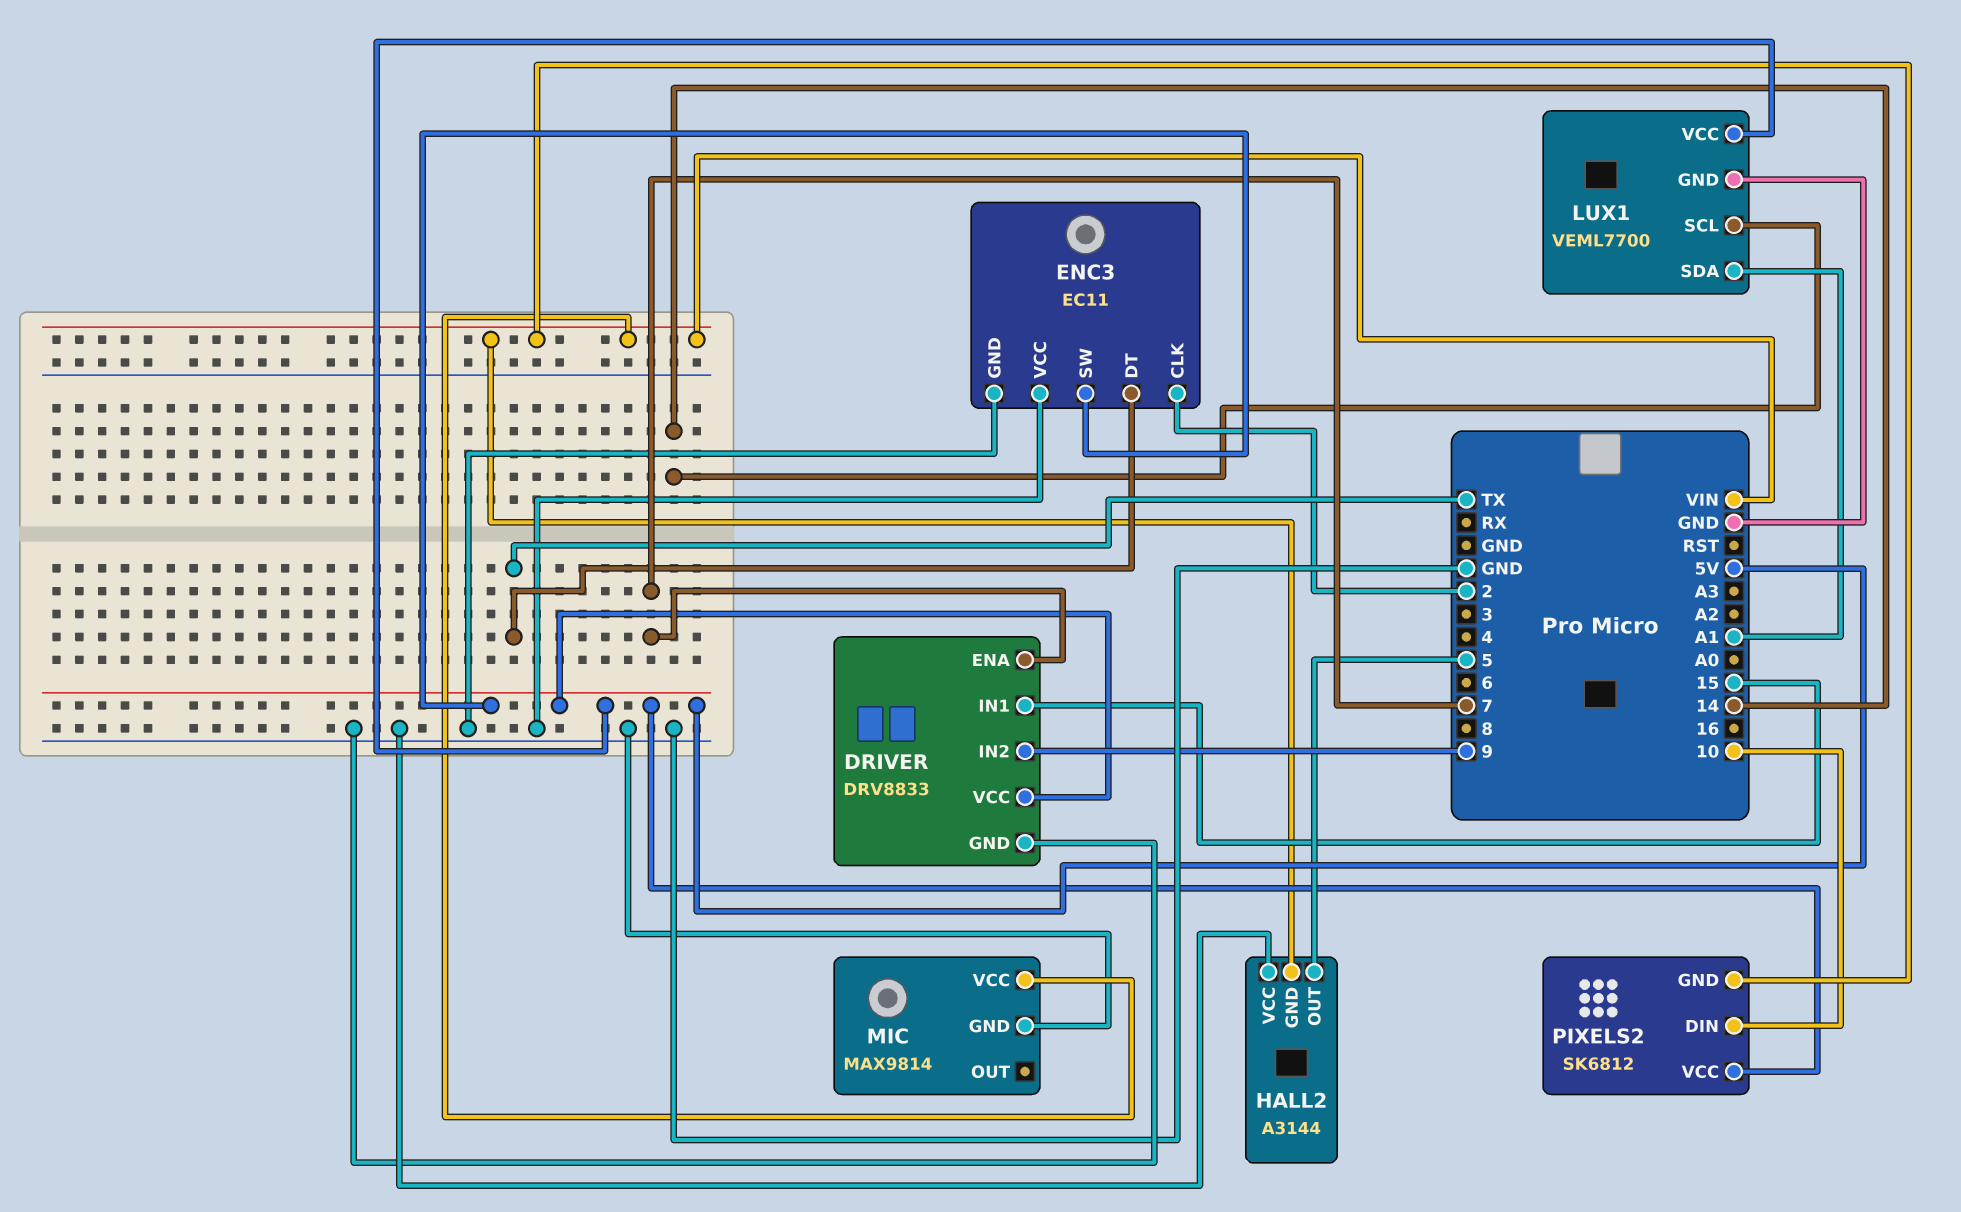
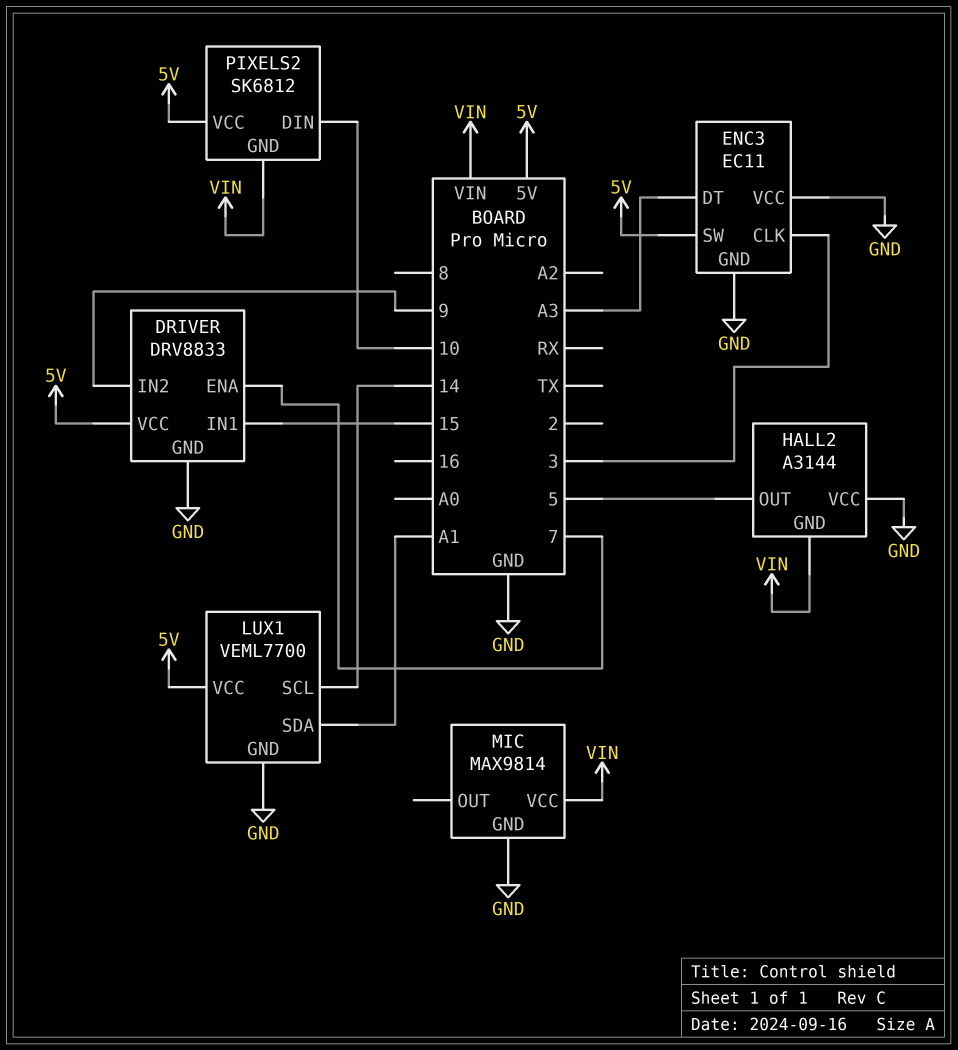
ENC3 pin CLK: 2 -> 3
ENC3 pin DT: TX -> A3

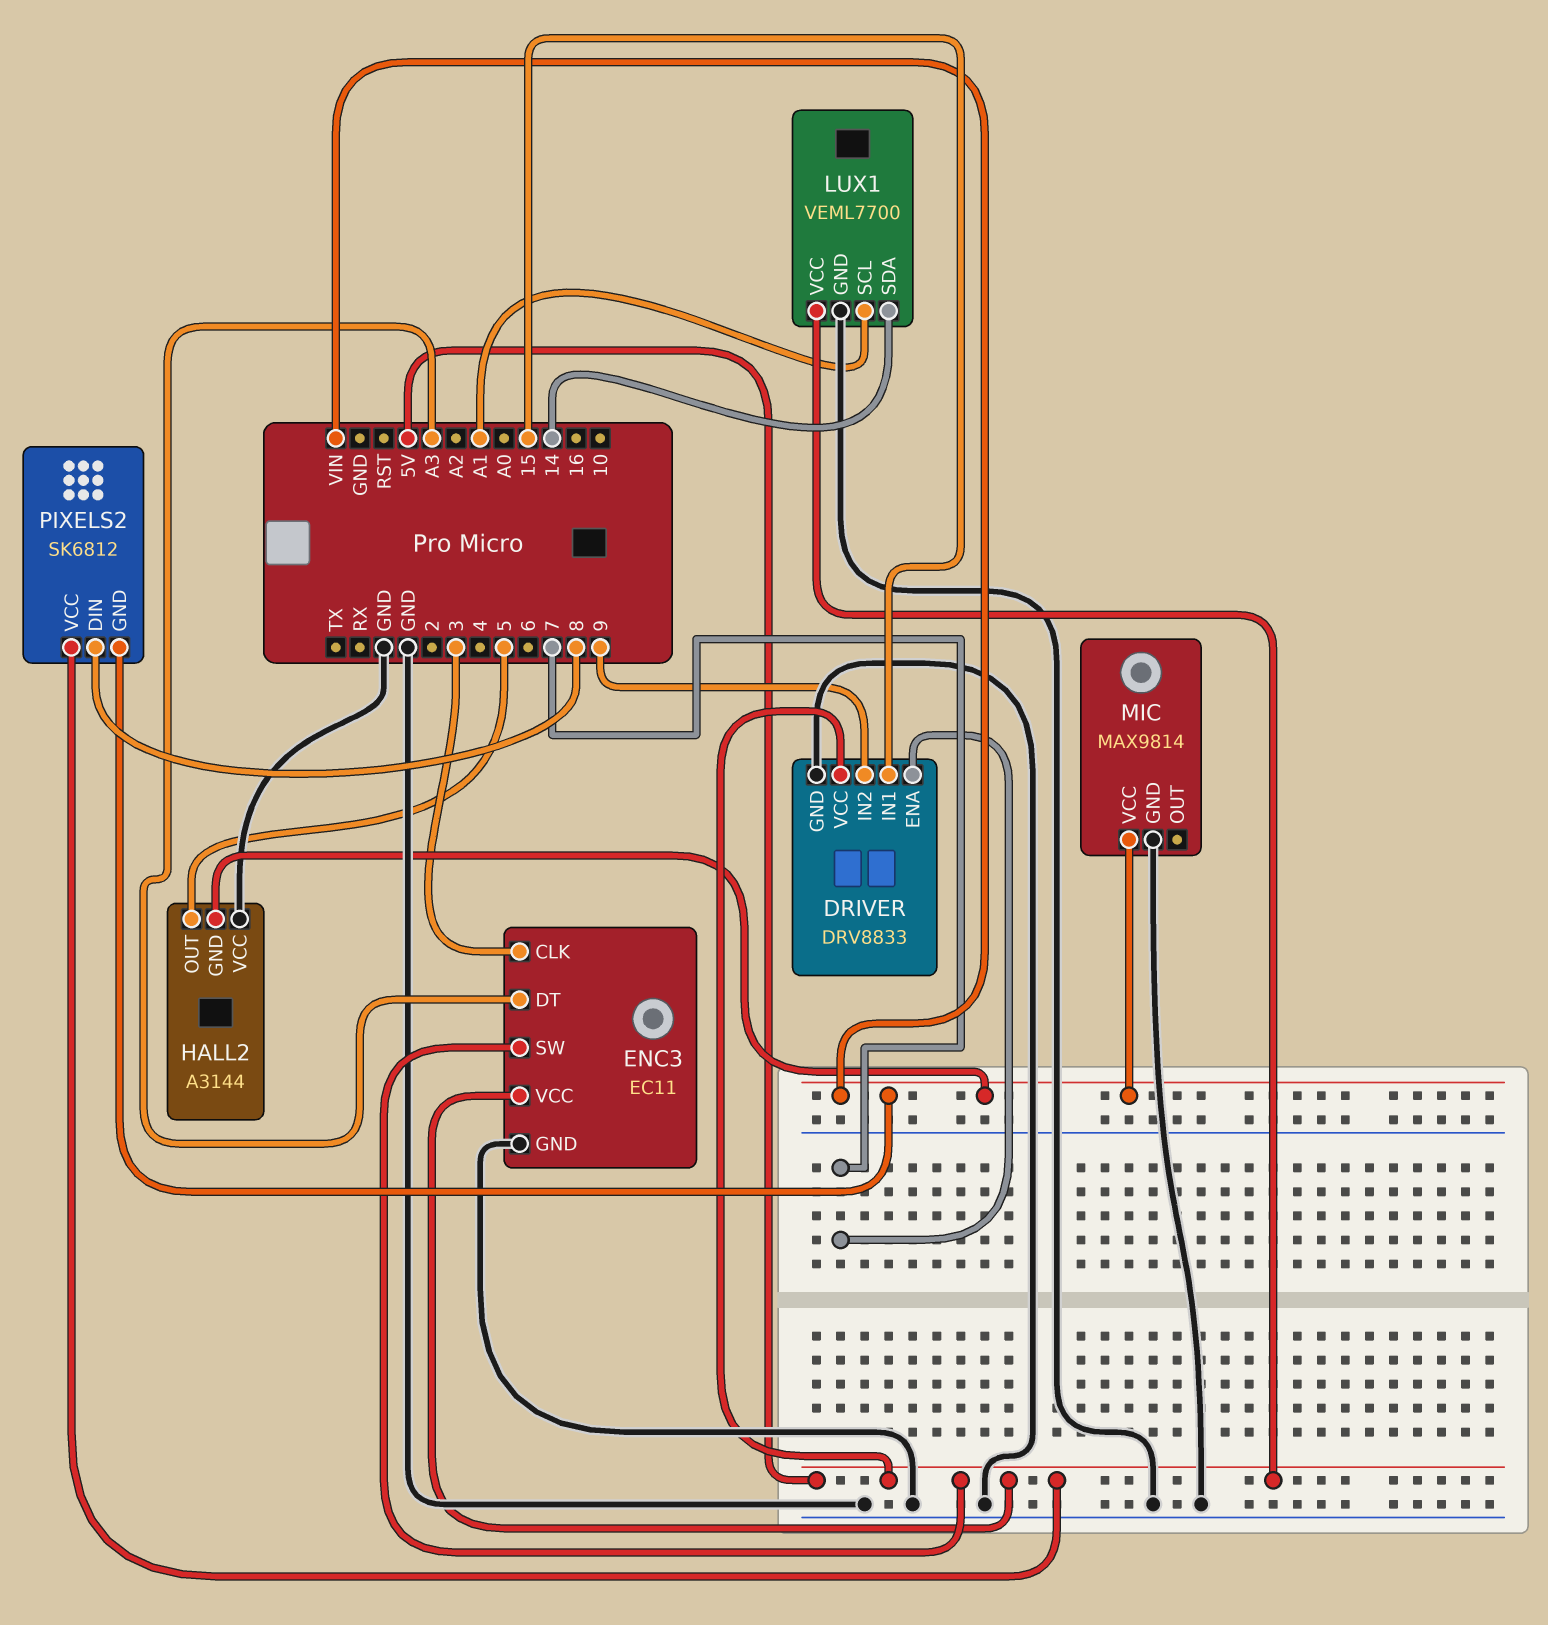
ENC3 pin VCC: GND -> 5V
LUX1 pin SCL: 14 -> A1
LUX1 pin SDA: A1 -> 14
PIXELS2 pin DIN: 10 -> 8

